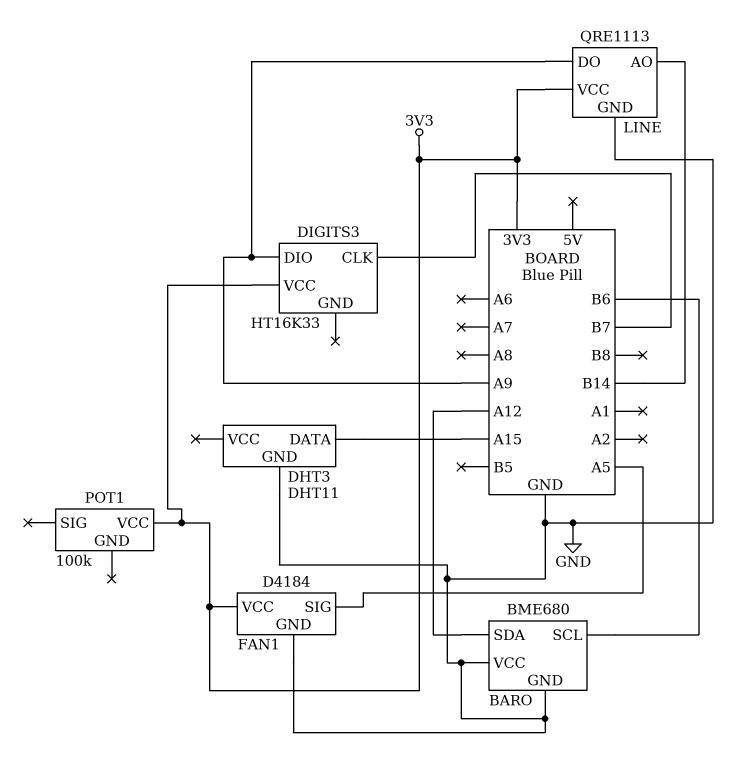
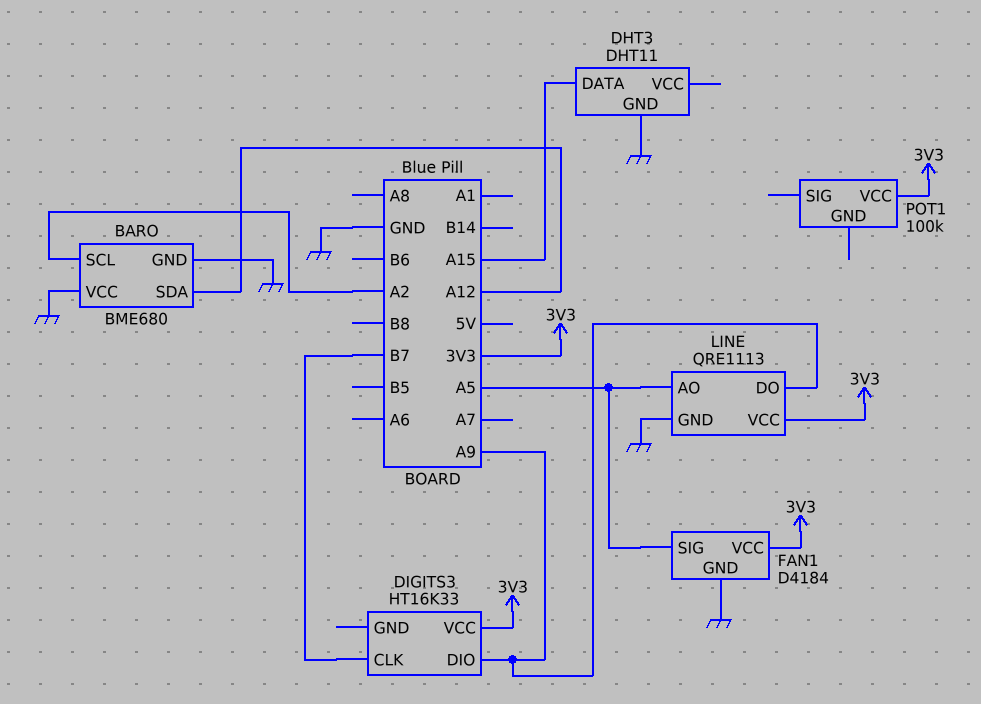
BARO pin SCL: B6 -> A2
LINE pin AO: B14 -> A5

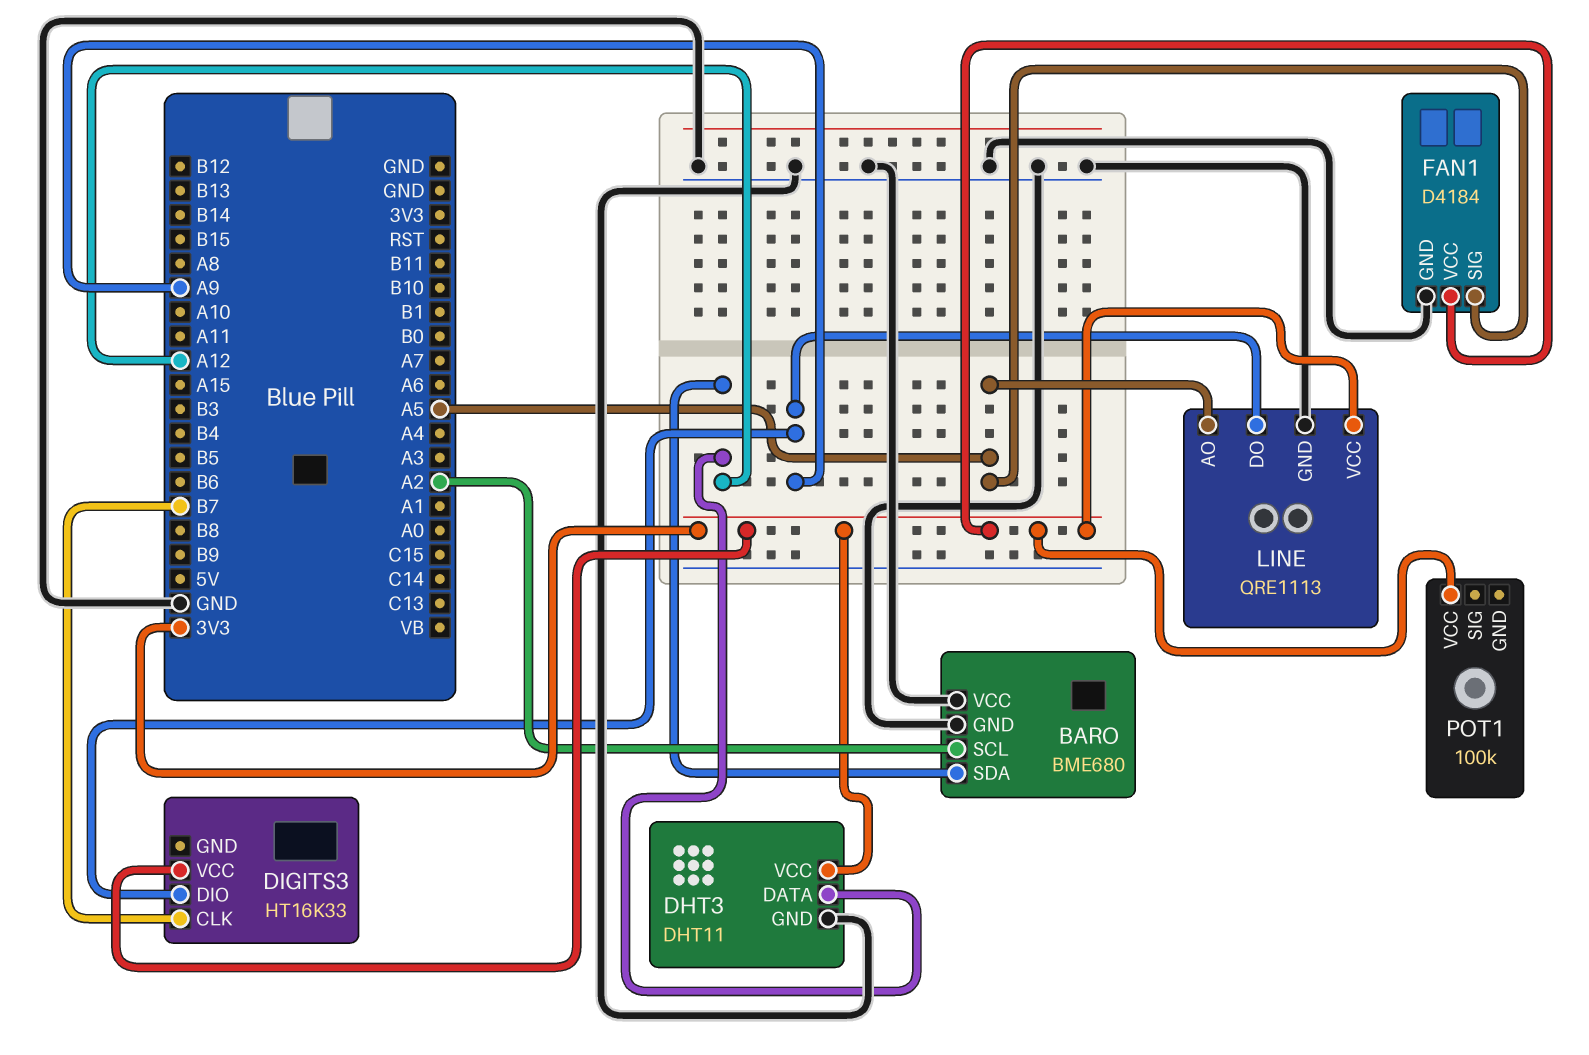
DHT3 pin DATA: A15 -> A12
DHT3 pin VCC: none -> 3V3

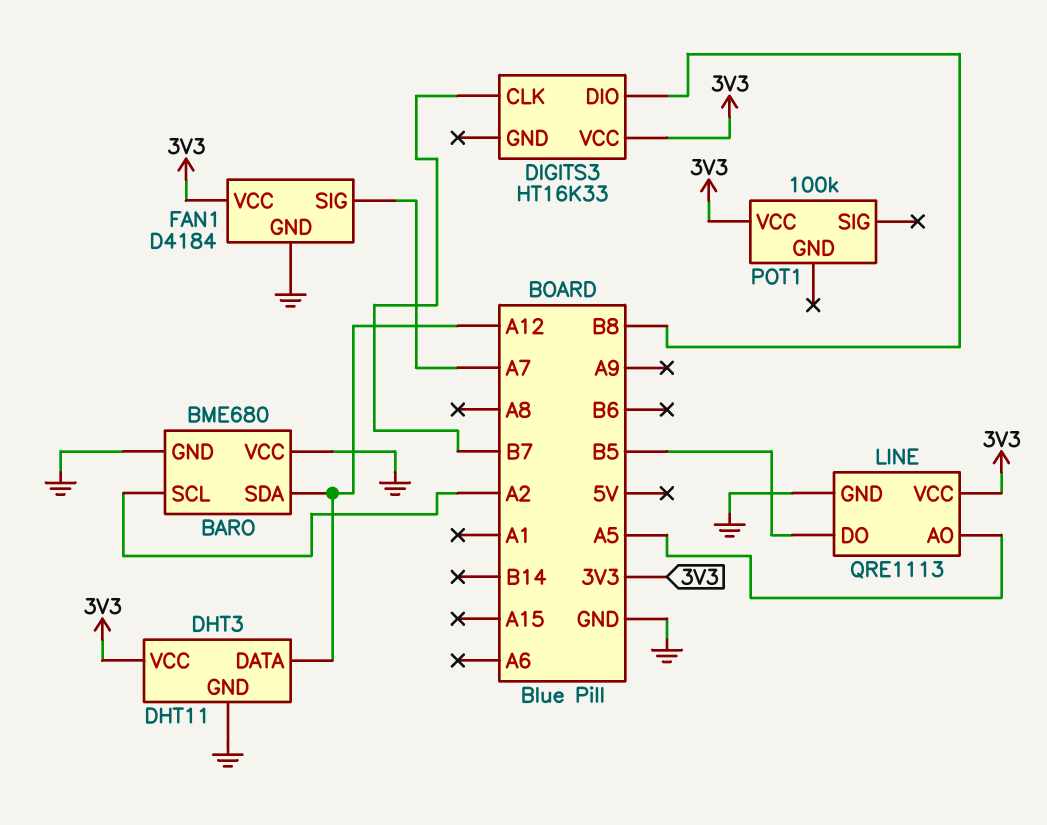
DIGITS3 pin DIO: A9 -> B8
FAN1 pin SIG: A5 -> A7
LINE pin DO: A9 -> B5

